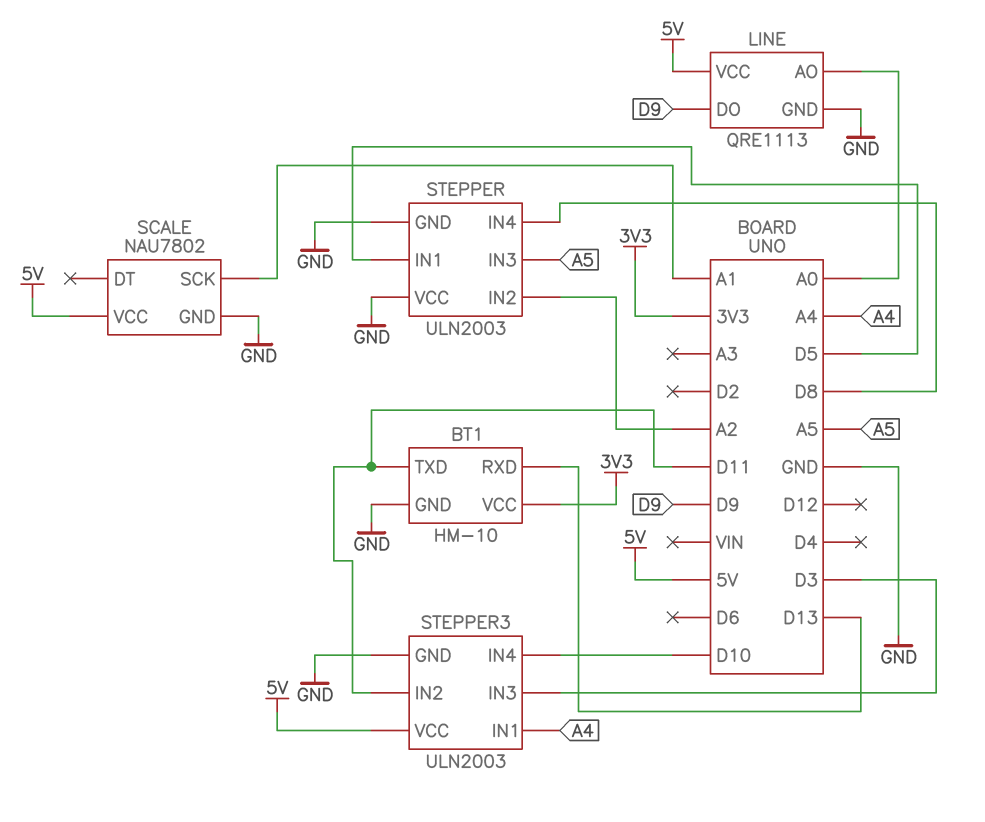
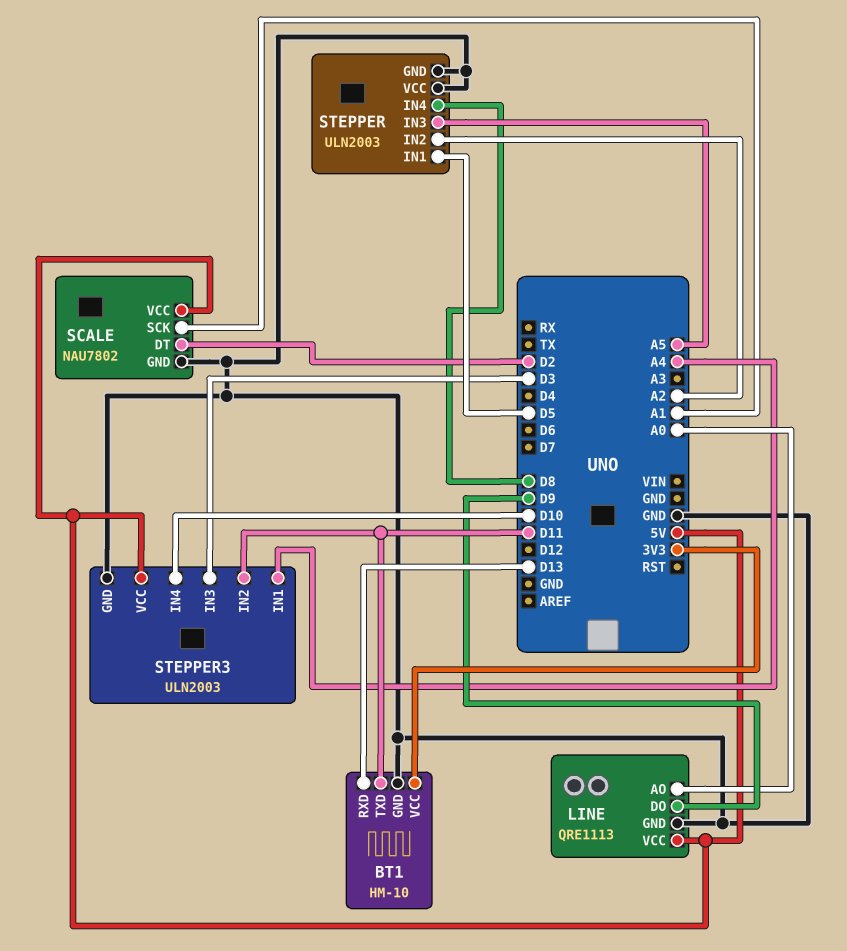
SCALE pin DT: none -> D2

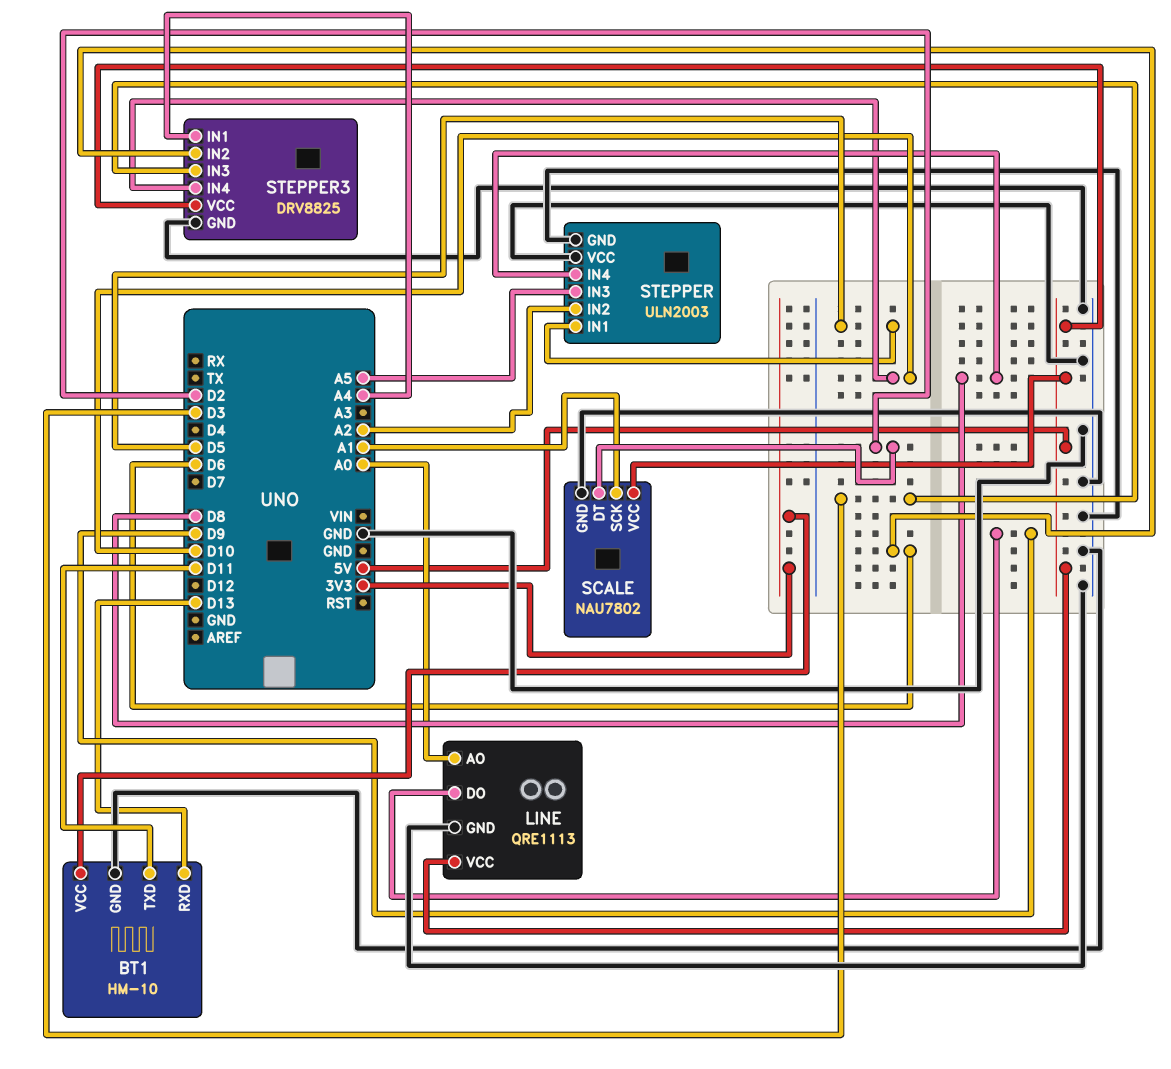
STEPPER3: ULN2003 -> DRV8825
STEPPER3 pin IN2: D11 -> D6

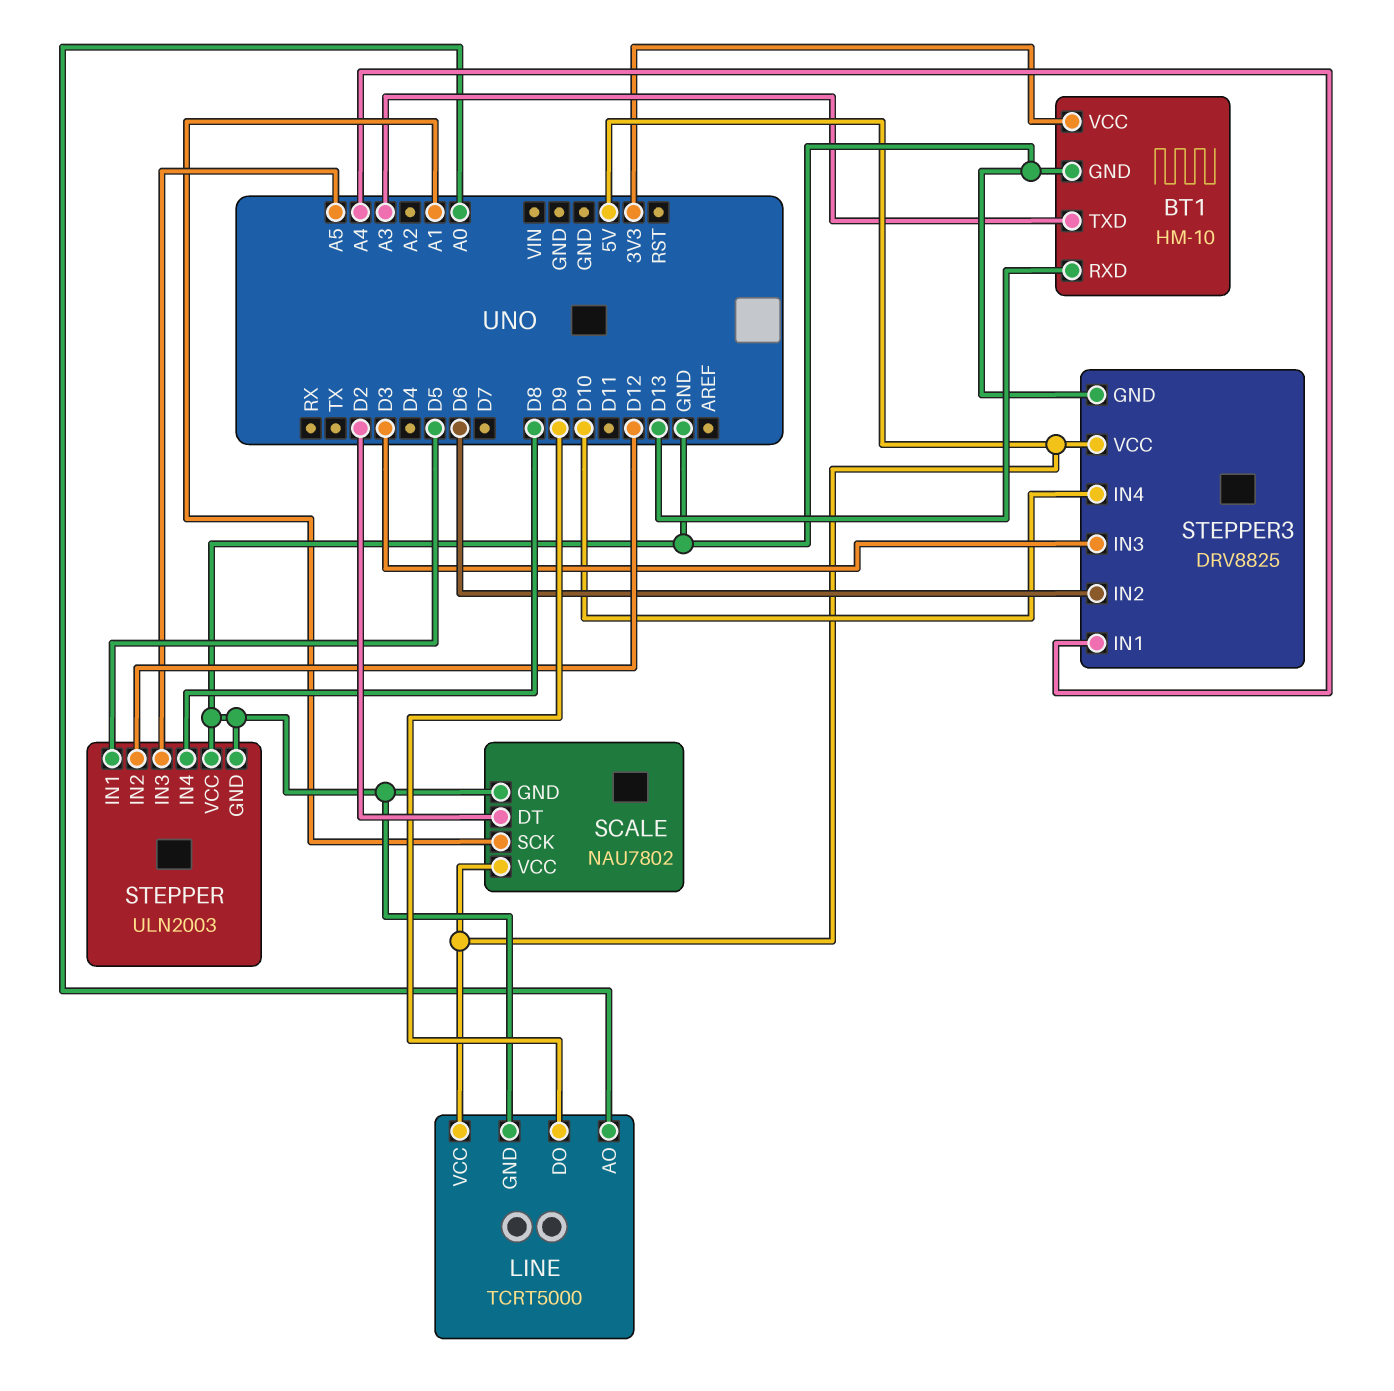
BT1 pin TXD: D11 -> A3
LINE: QRE1113 -> TCRT5000
STEPPER pin IN2: A2 -> D12

